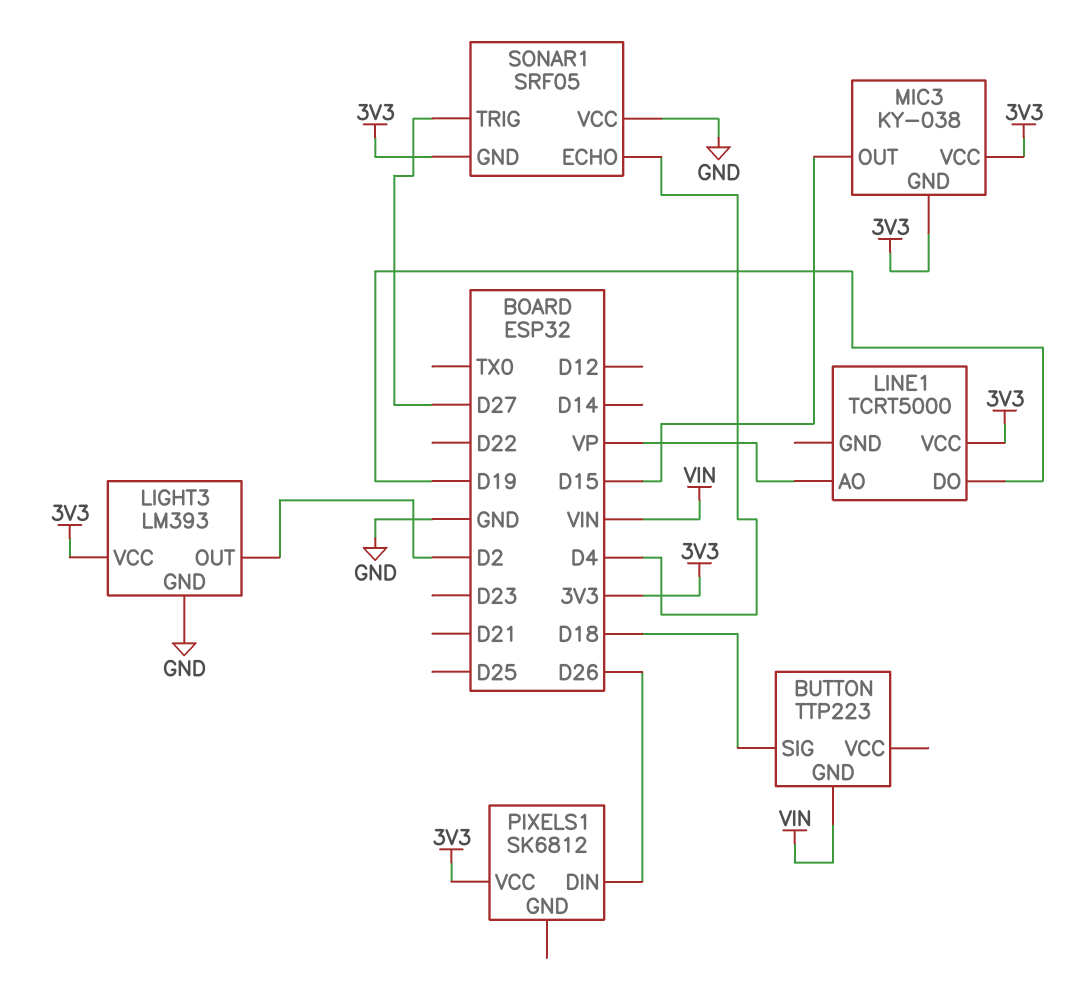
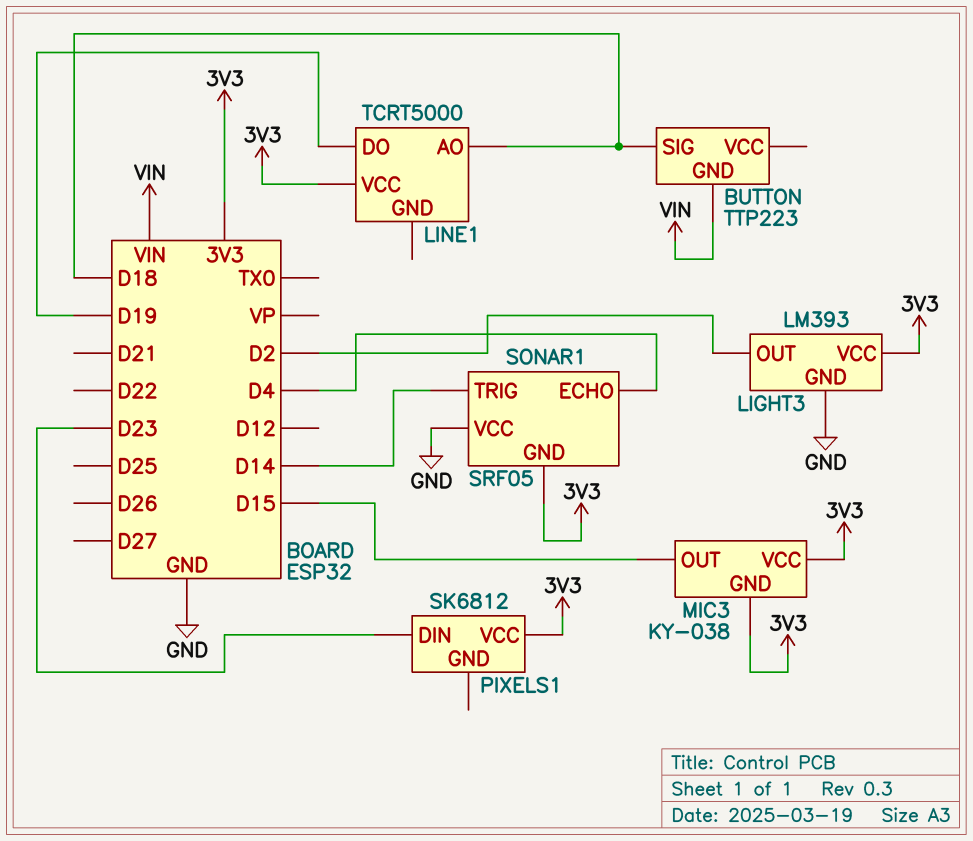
LINE1 pin AO: VP -> D18
PIXELS1 pin DIN: D26 -> D23
SONAR1 pin TRIG: D27 -> D14

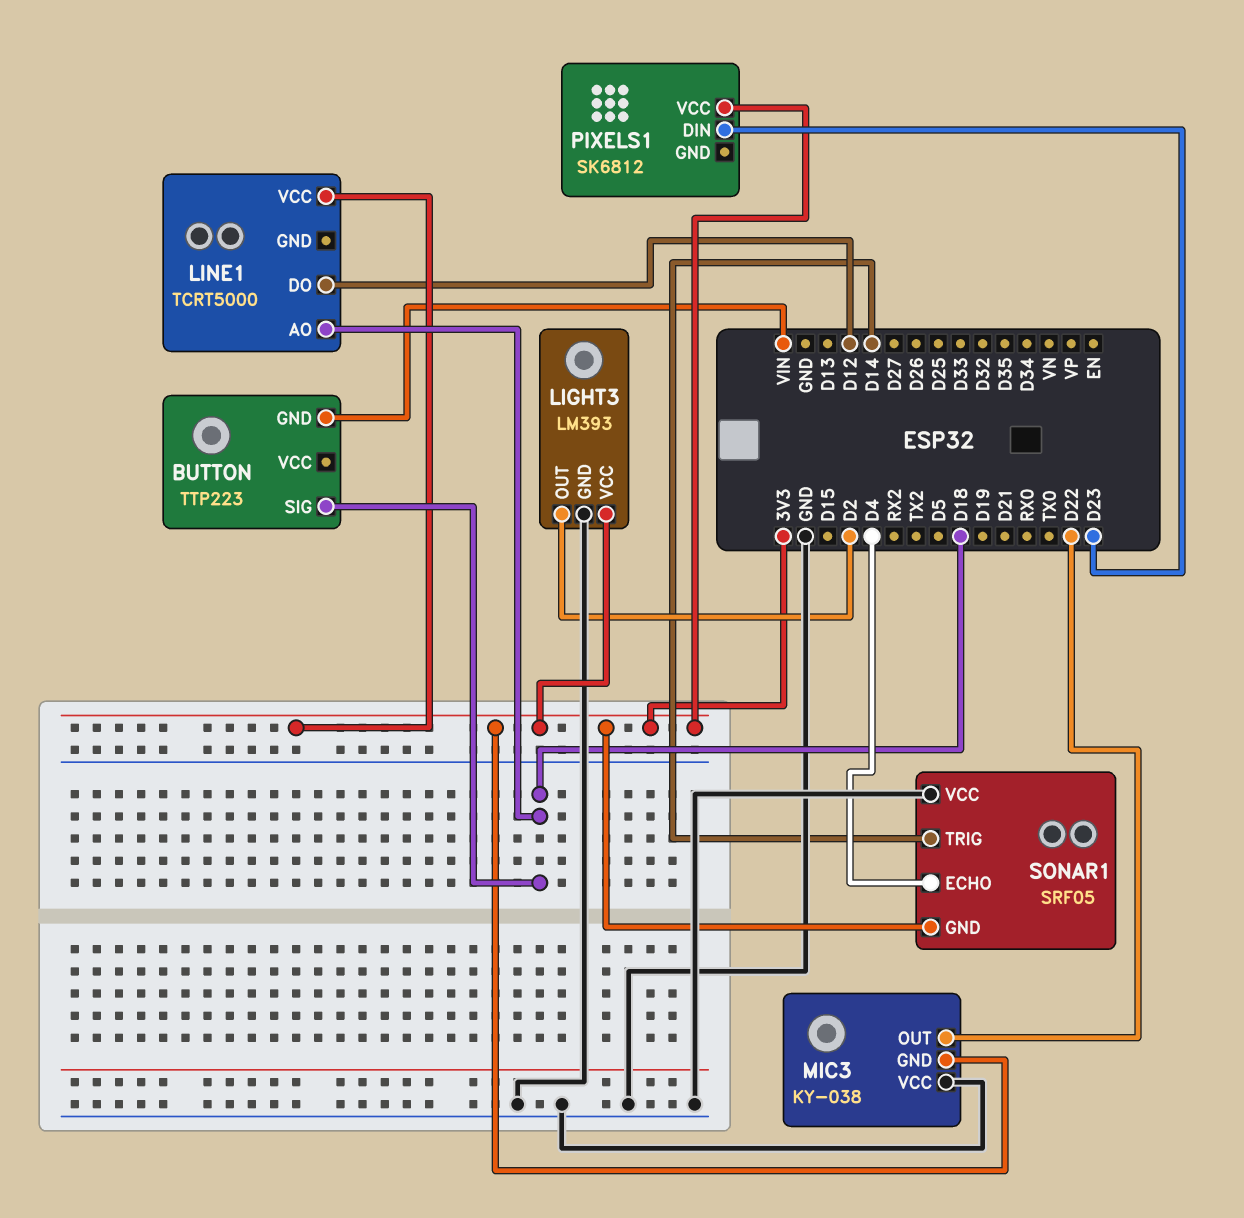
LINE1 pin DO: D19 -> D12
MIC3 pin OUT: D15 -> D22
MIC3 pin VCC: 3V3 -> GND

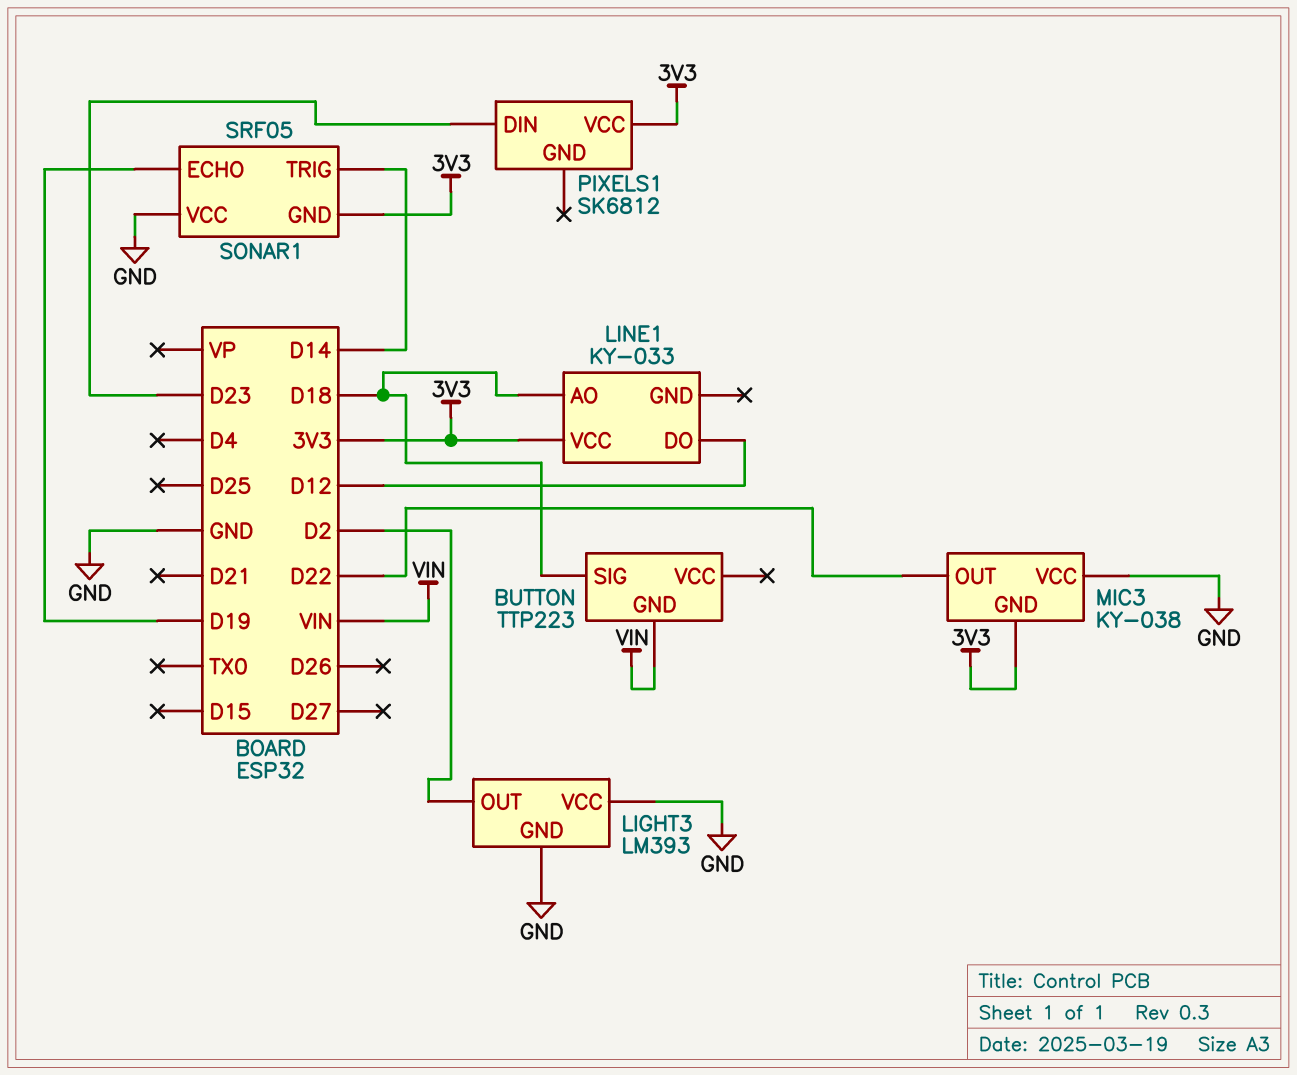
LIGHT3 pin VCC: 3V3 -> GND
LINE1: TCRT5000 -> KY-033
SONAR1 pin ECHO: D4 -> D19

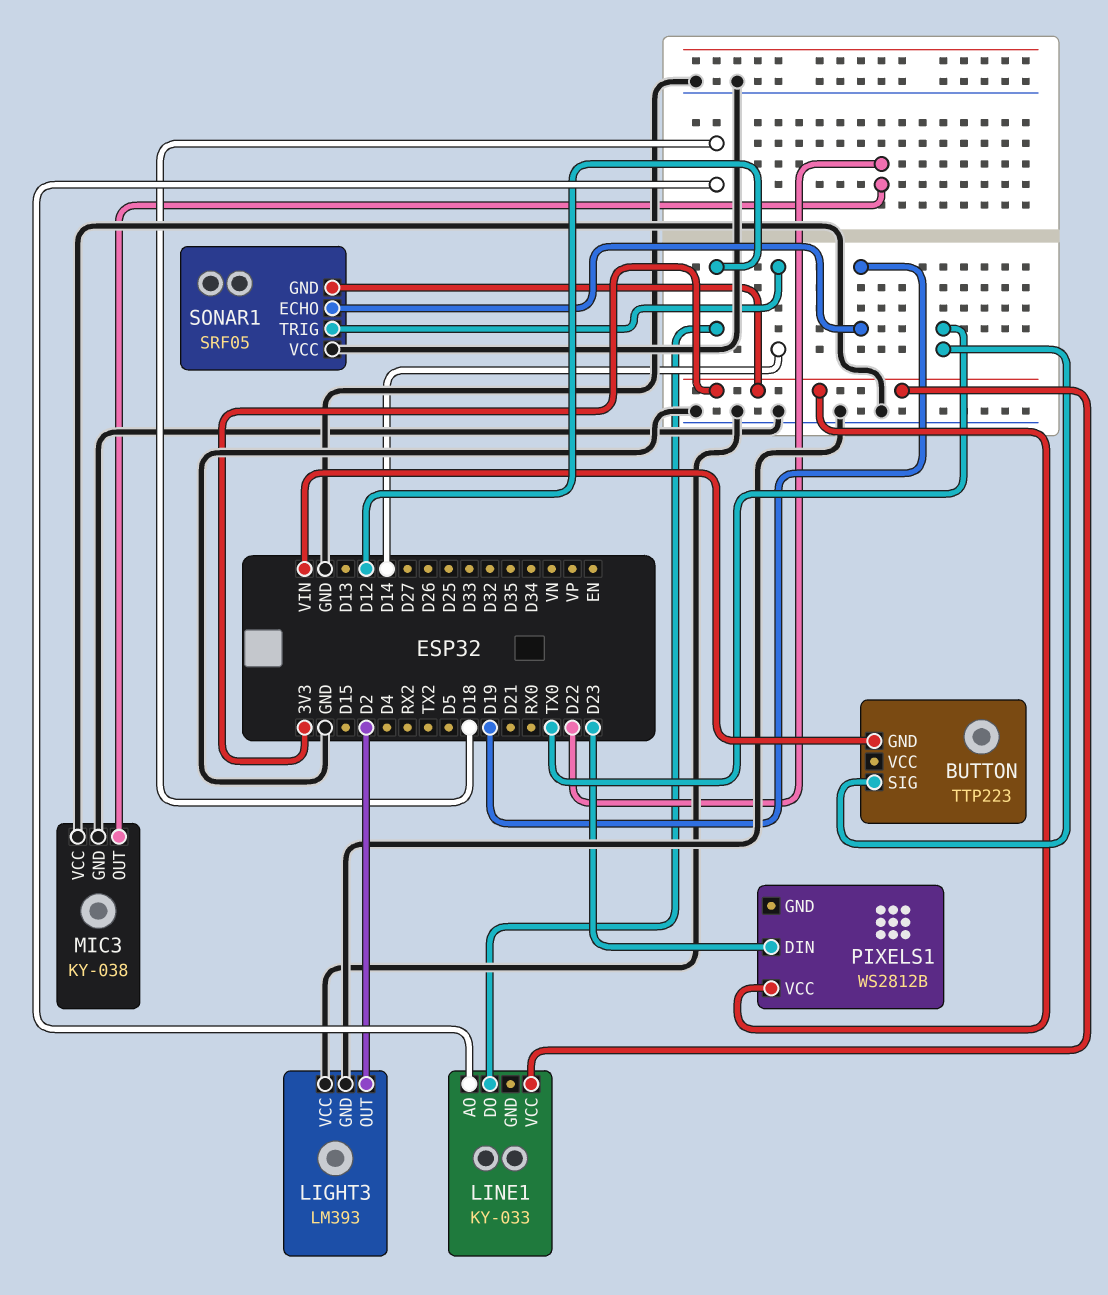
BUTTON pin SIG: D18 -> TX0
MIC3 pin GND: 3V3 -> GND
PIXELS1: SK6812 -> WS2812B

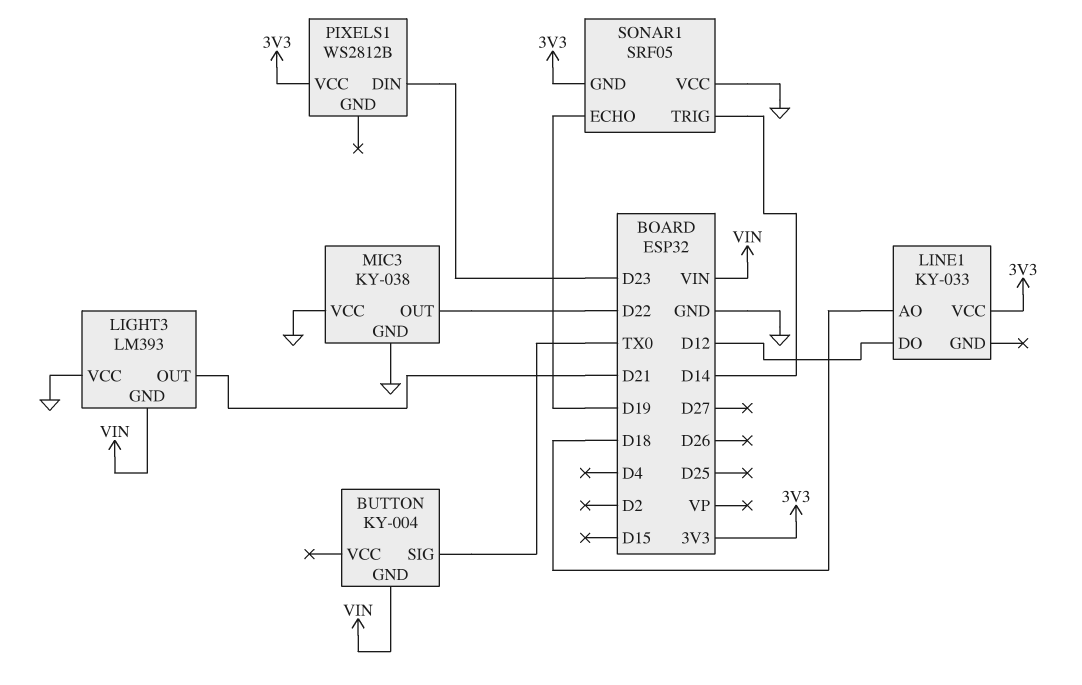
BUTTON: TTP223 -> KY-004
LIGHT3 pin GND: GND -> VIN
LIGHT3 pin OUT: D2 -> D21

